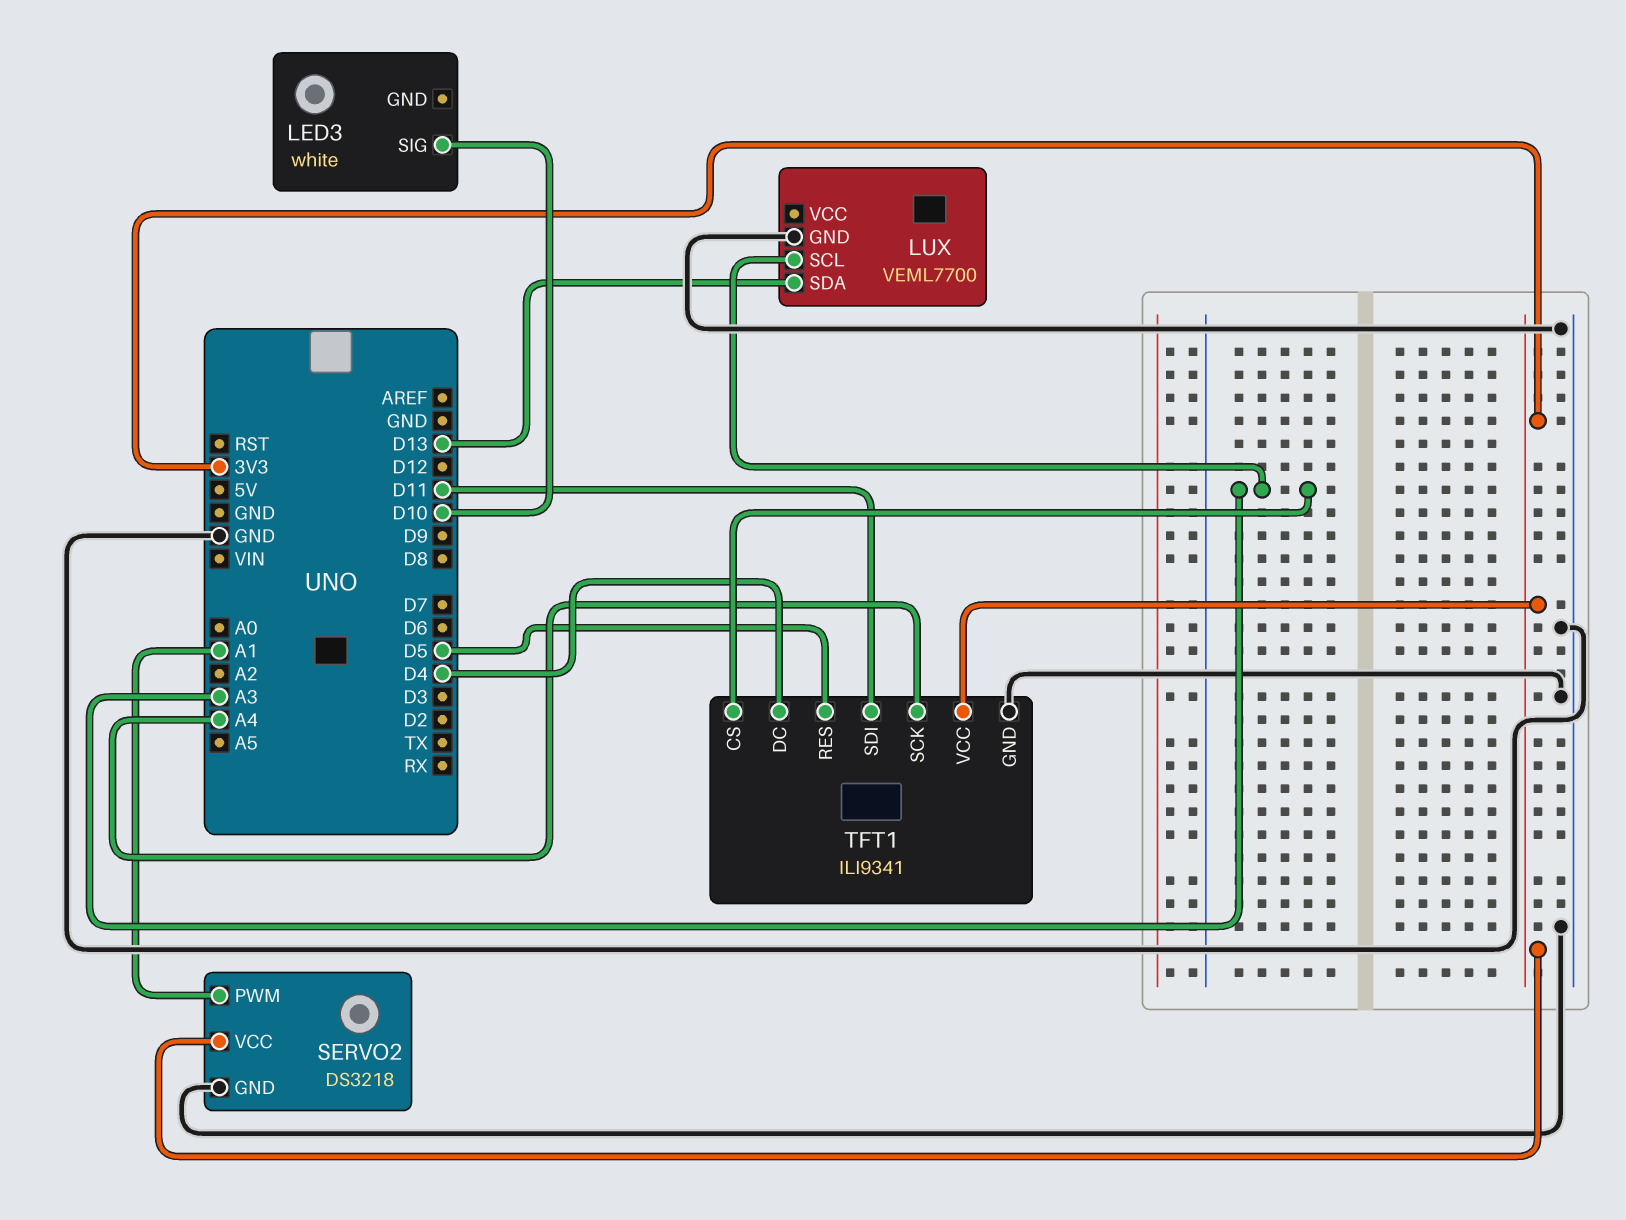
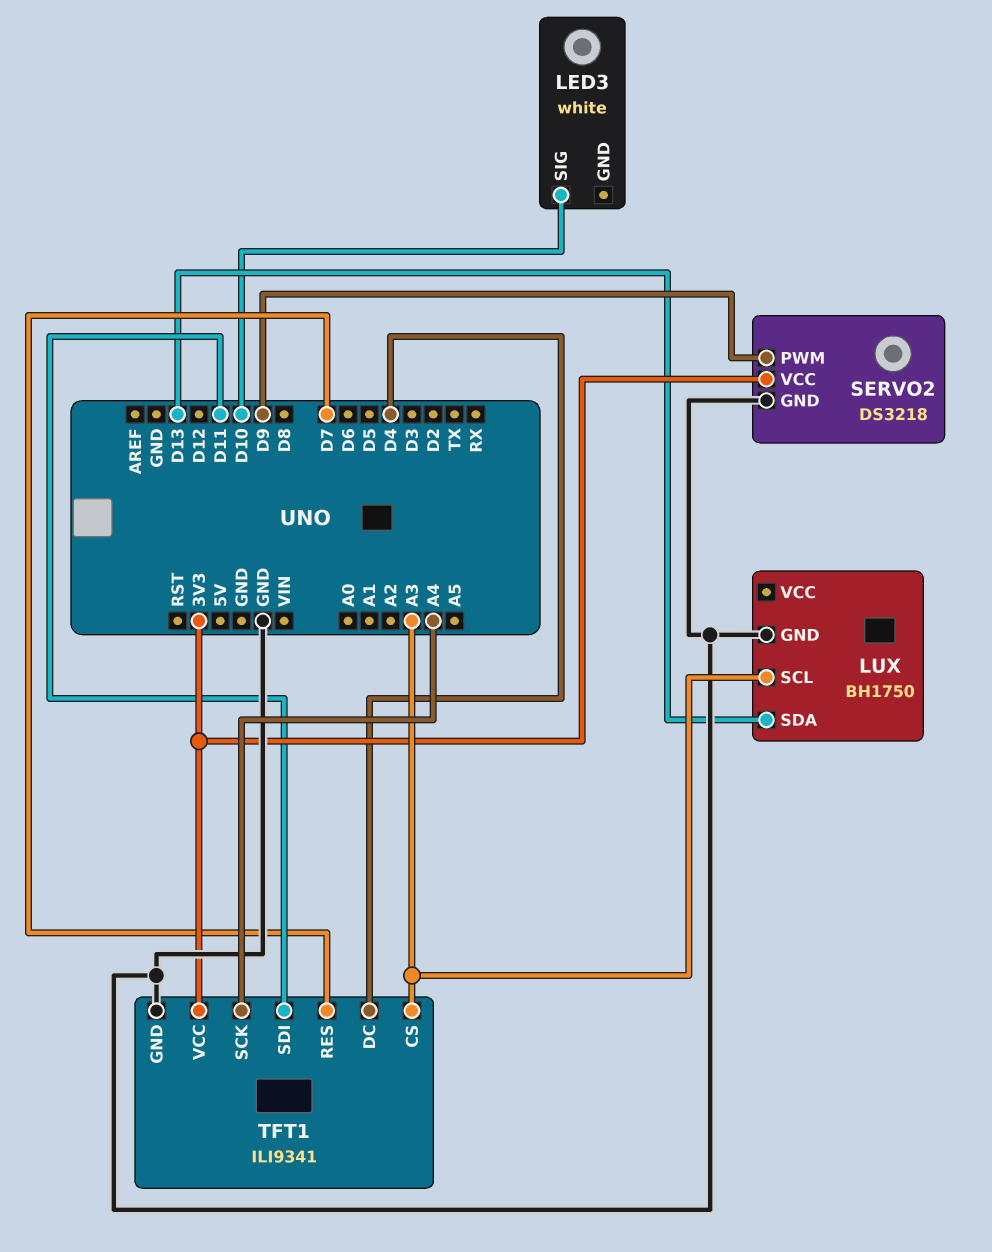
LUX: VEML7700 -> BH1750
SERVO2 pin PWM: A1 -> D9
TFT1 pin RES: D5 -> D7

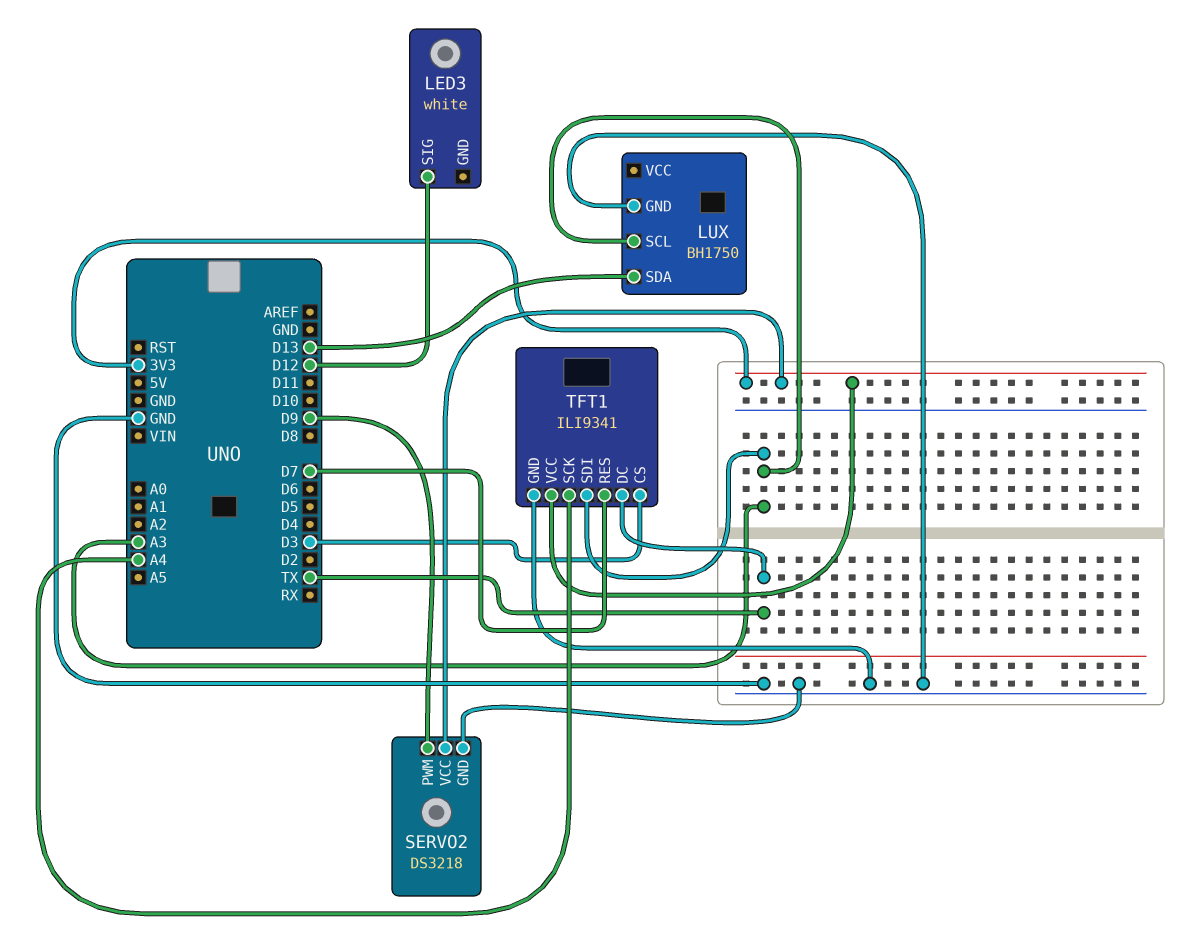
LED3 pin SIG: D10 -> D12
TFT1 pin CS: A3 -> D3
TFT1 pin DC: D4 -> TX
TFT1 pin SDI: D11 -> A3

